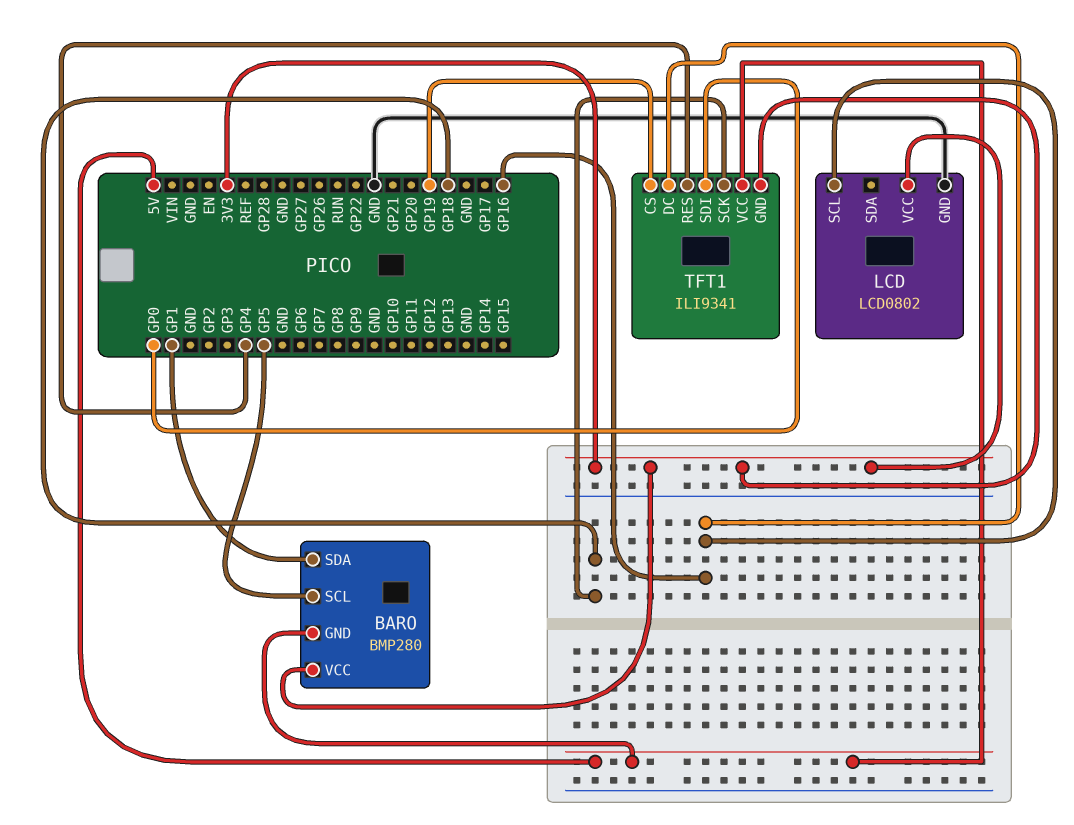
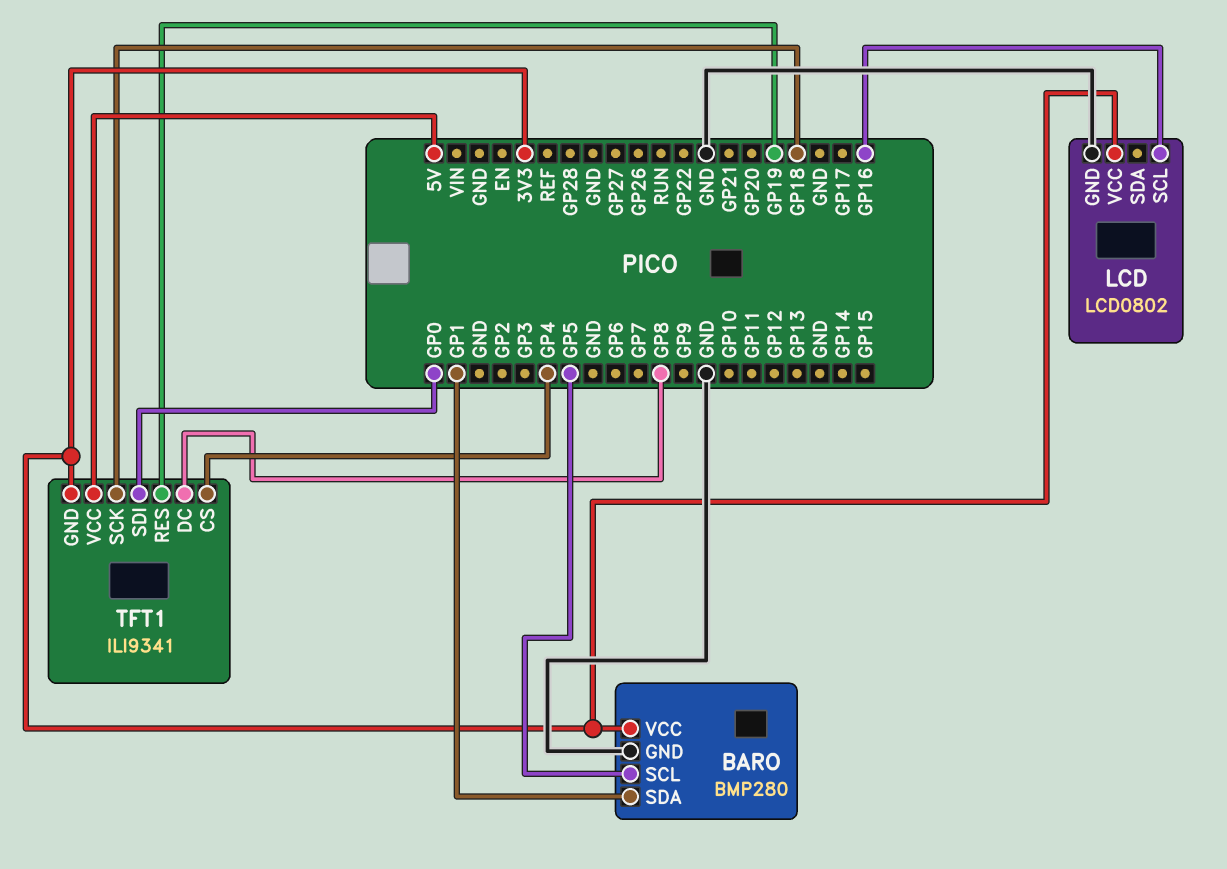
BARO pin GND: 5V -> GND
TFT1 pin CS: GP19 -> GP4
TFT1 pin DC: GP16 -> GP8
TFT1 pin RES: GP4 -> GP19

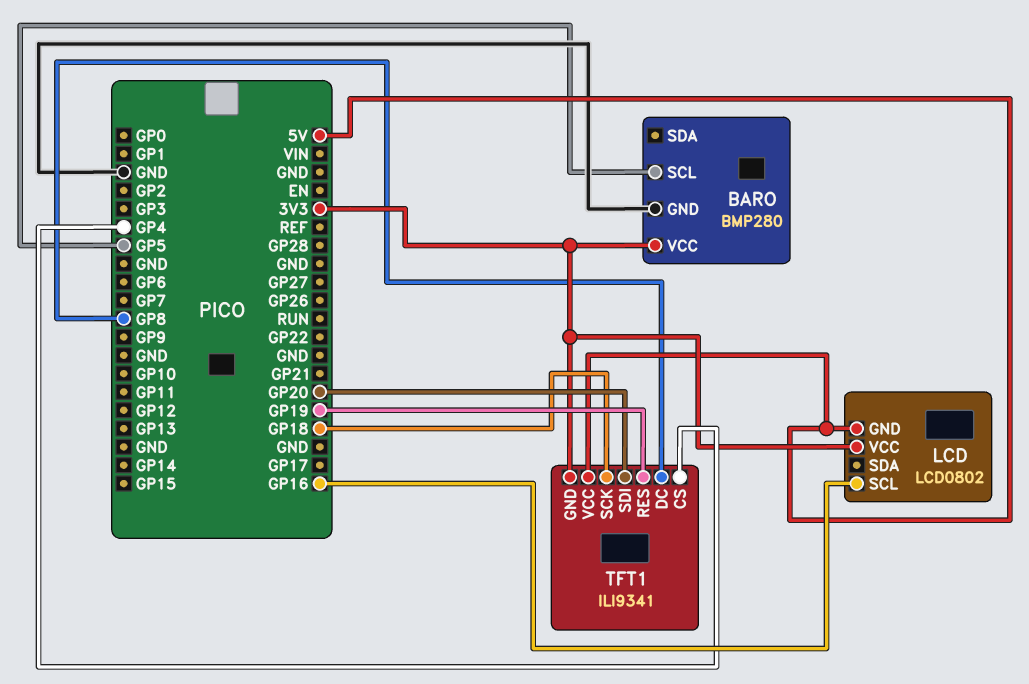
BARO pin SDA: GP1 -> none
LCD pin GND: GND -> 5V
TFT1 pin SDI: GP0 -> GP20

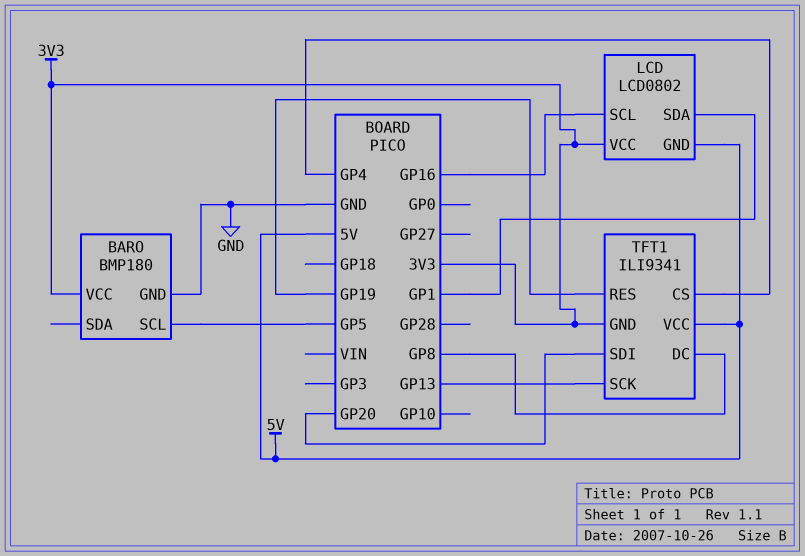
BARO: BMP280 -> BMP180
LCD pin SDA: none -> GP1
TFT1 pin SCK: GP18 -> GP13

